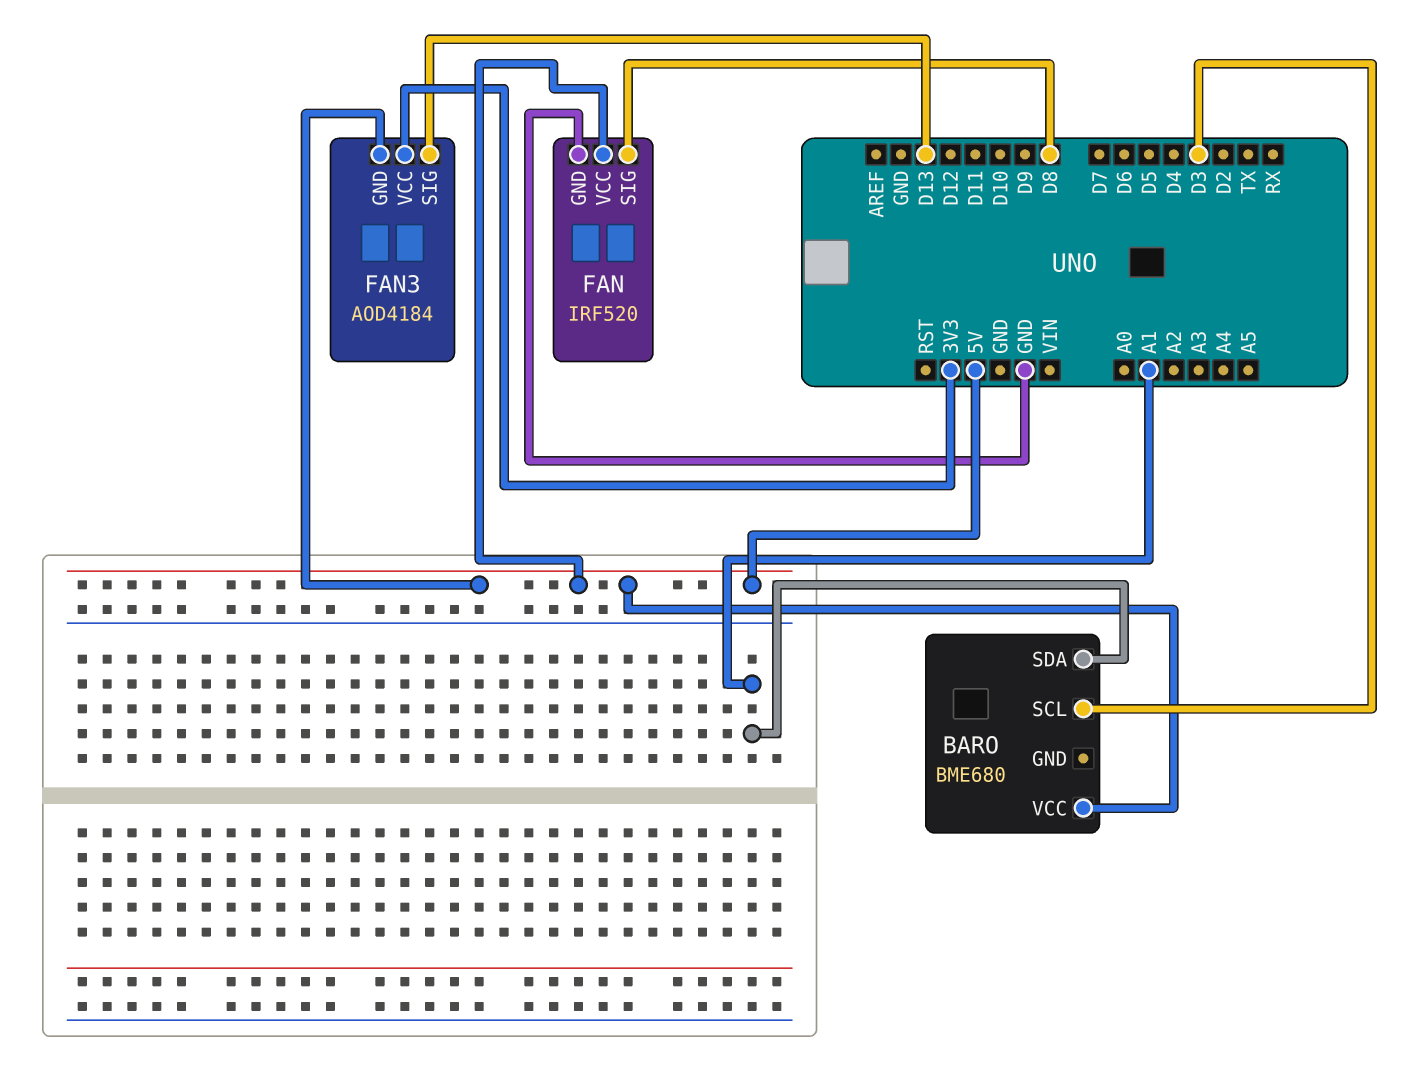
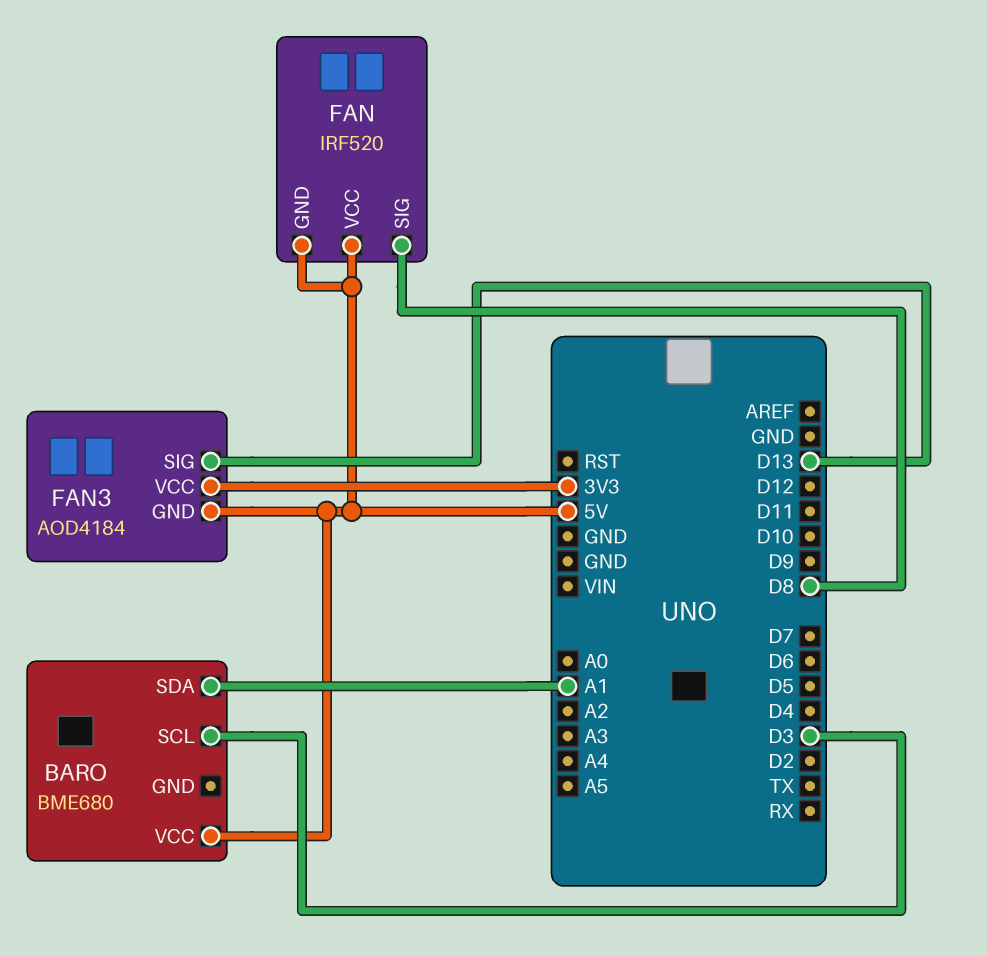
FAN pin GND: GND -> 5V

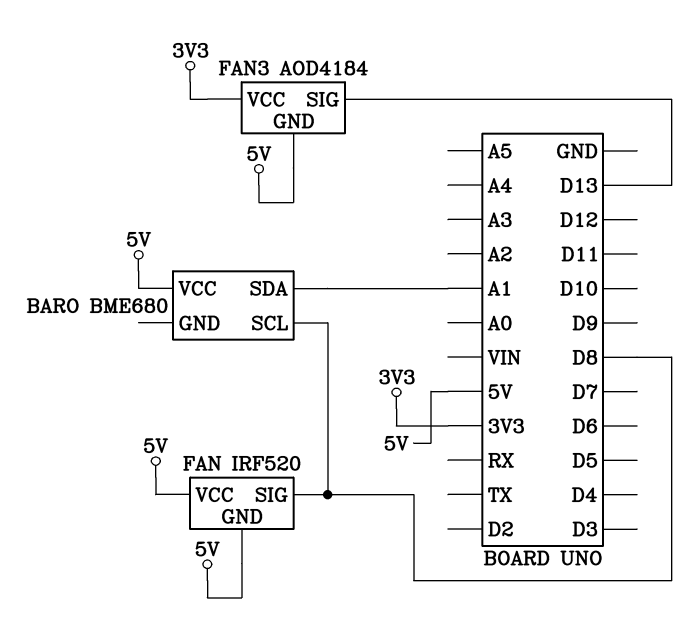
BARO pin SCL: D3 -> D8

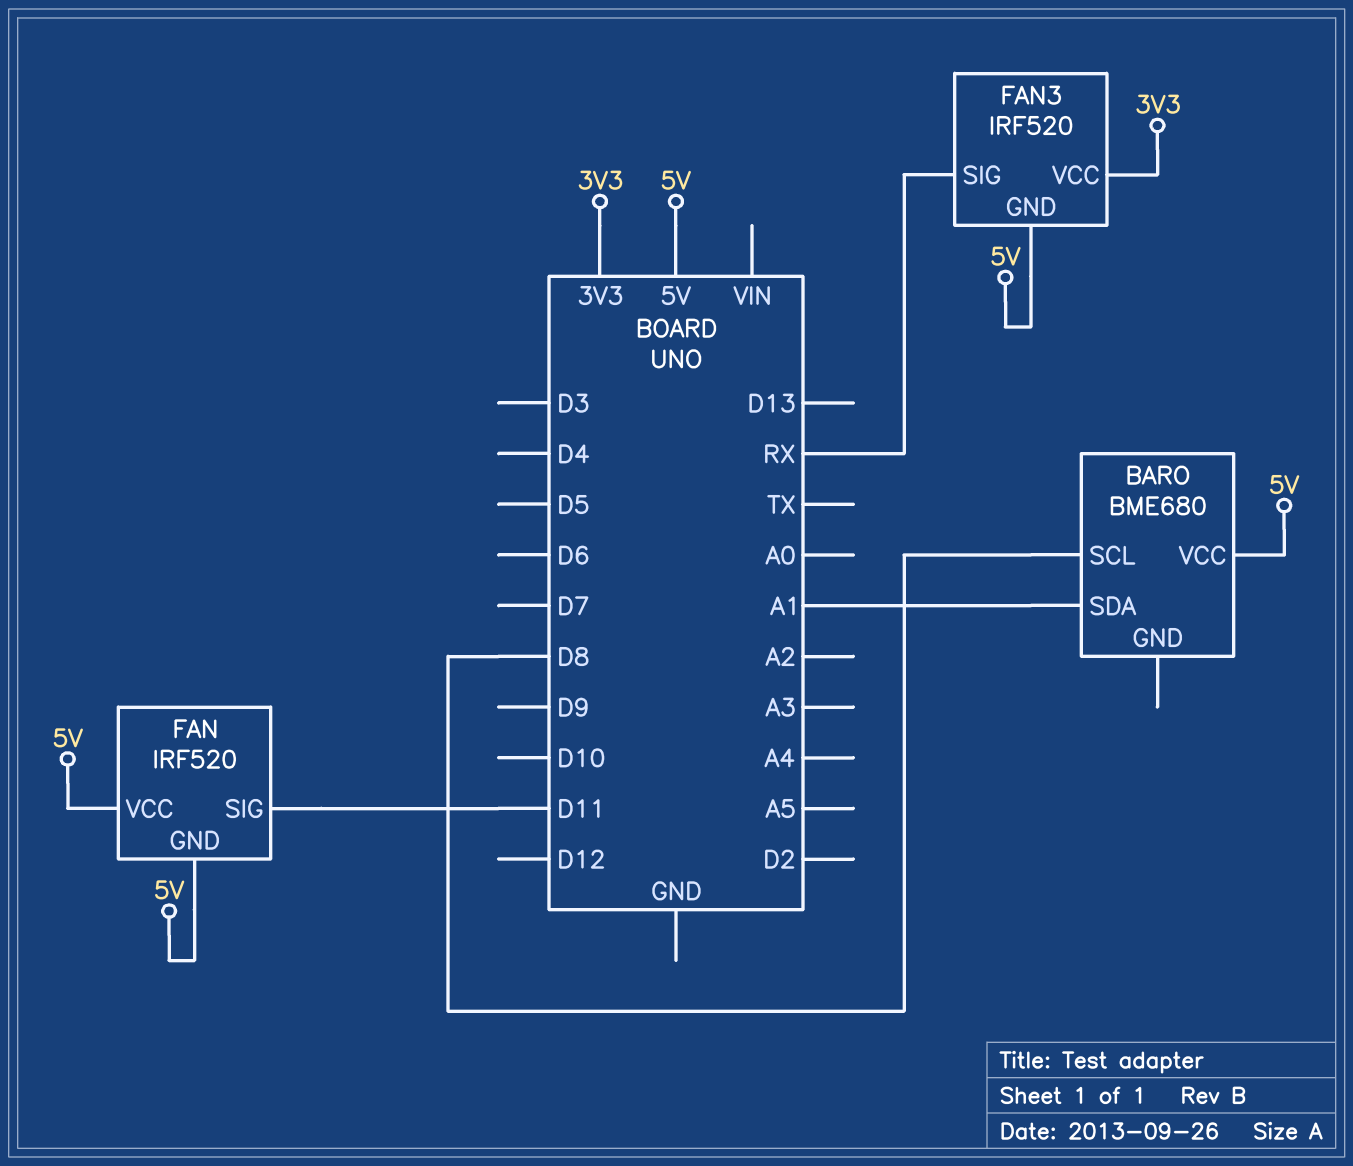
FAN pin SIG: D8 -> D11
FAN3: AOD4184 -> IRF520
FAN3 pin SIG: D13 -> RX

